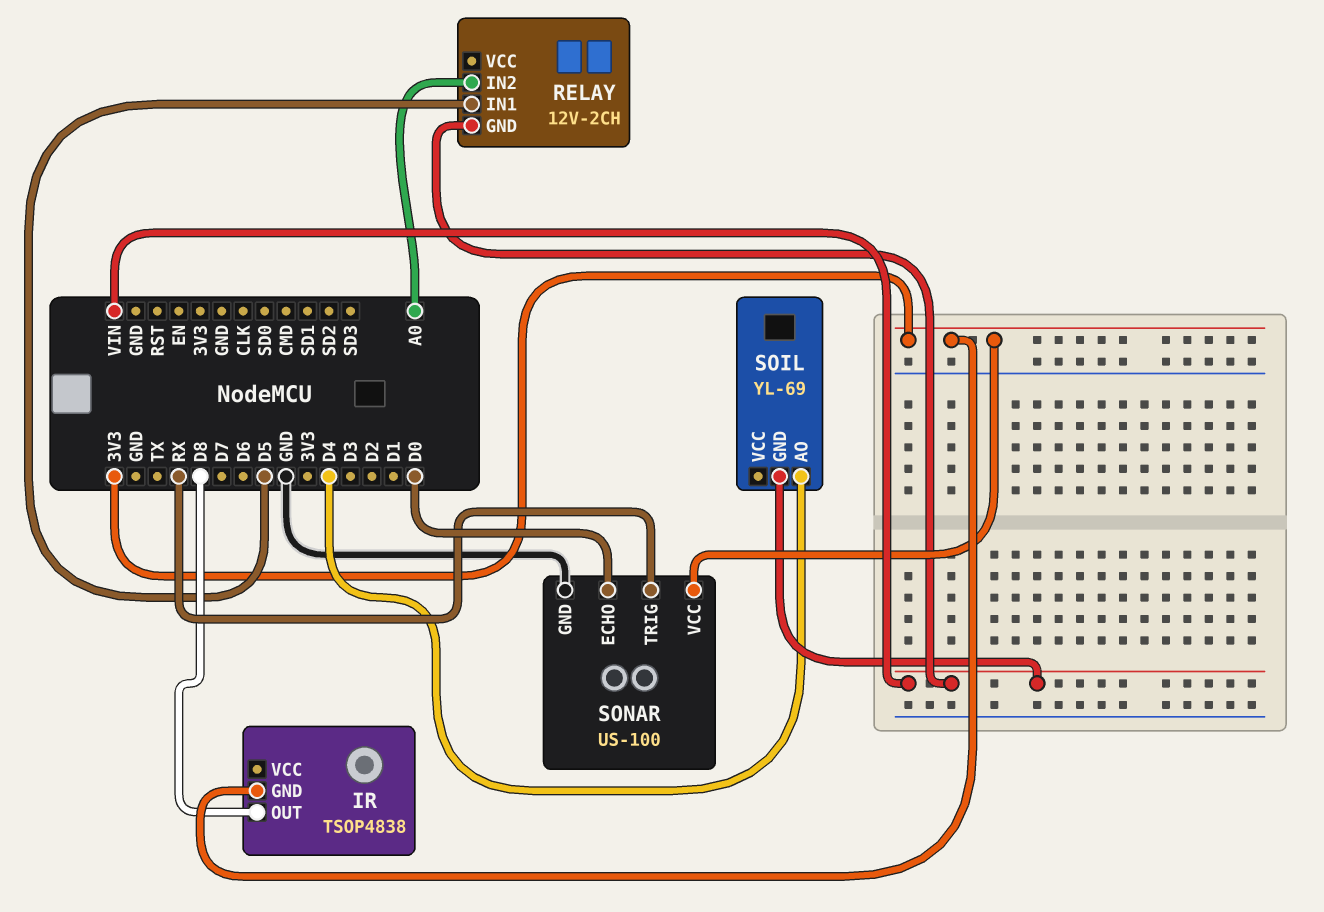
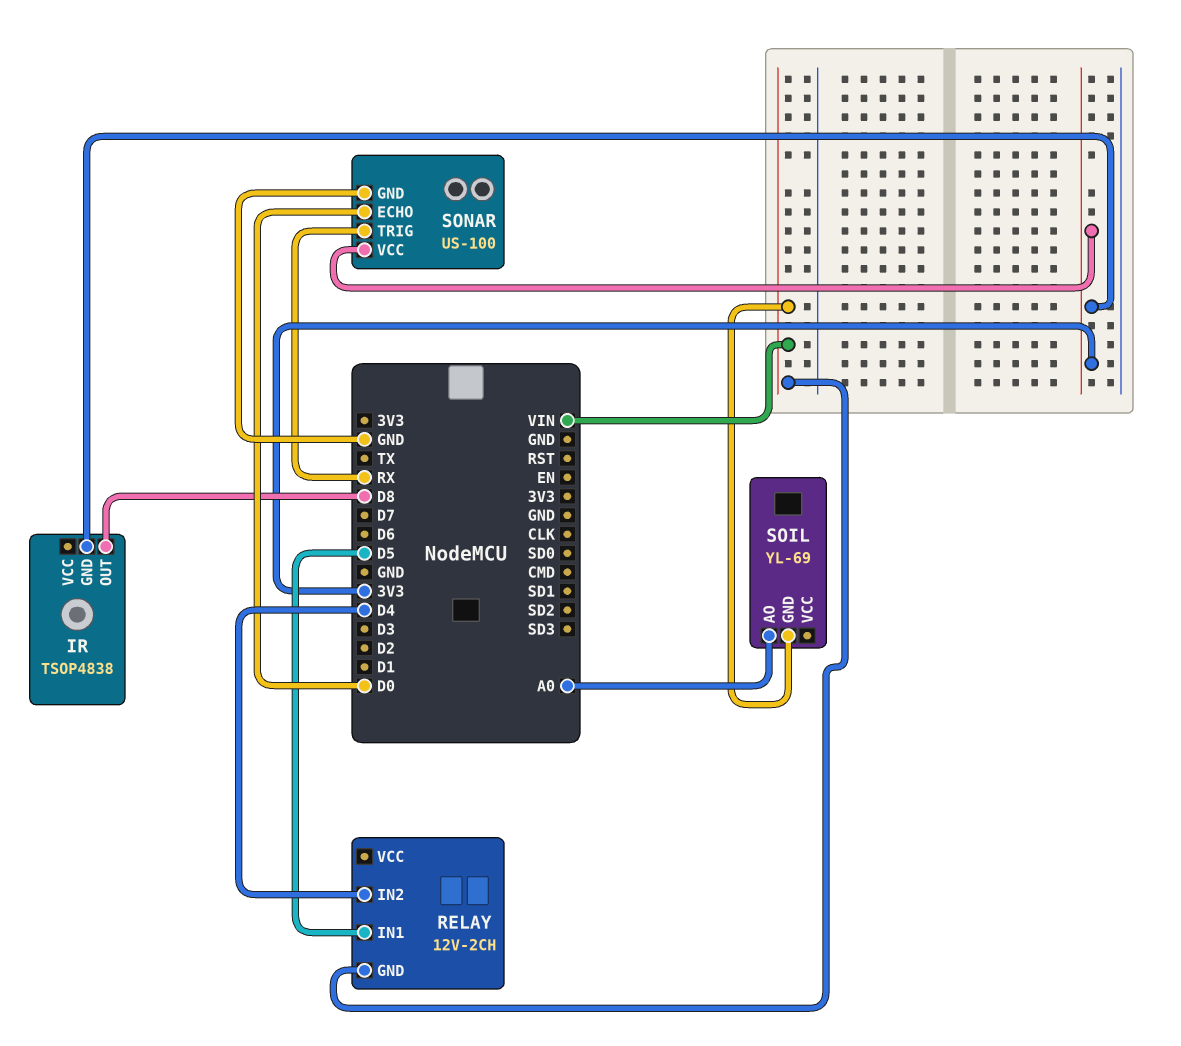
RELAY pin IN2: A0 -> D4
SOIL pin AO: D4 -> A0

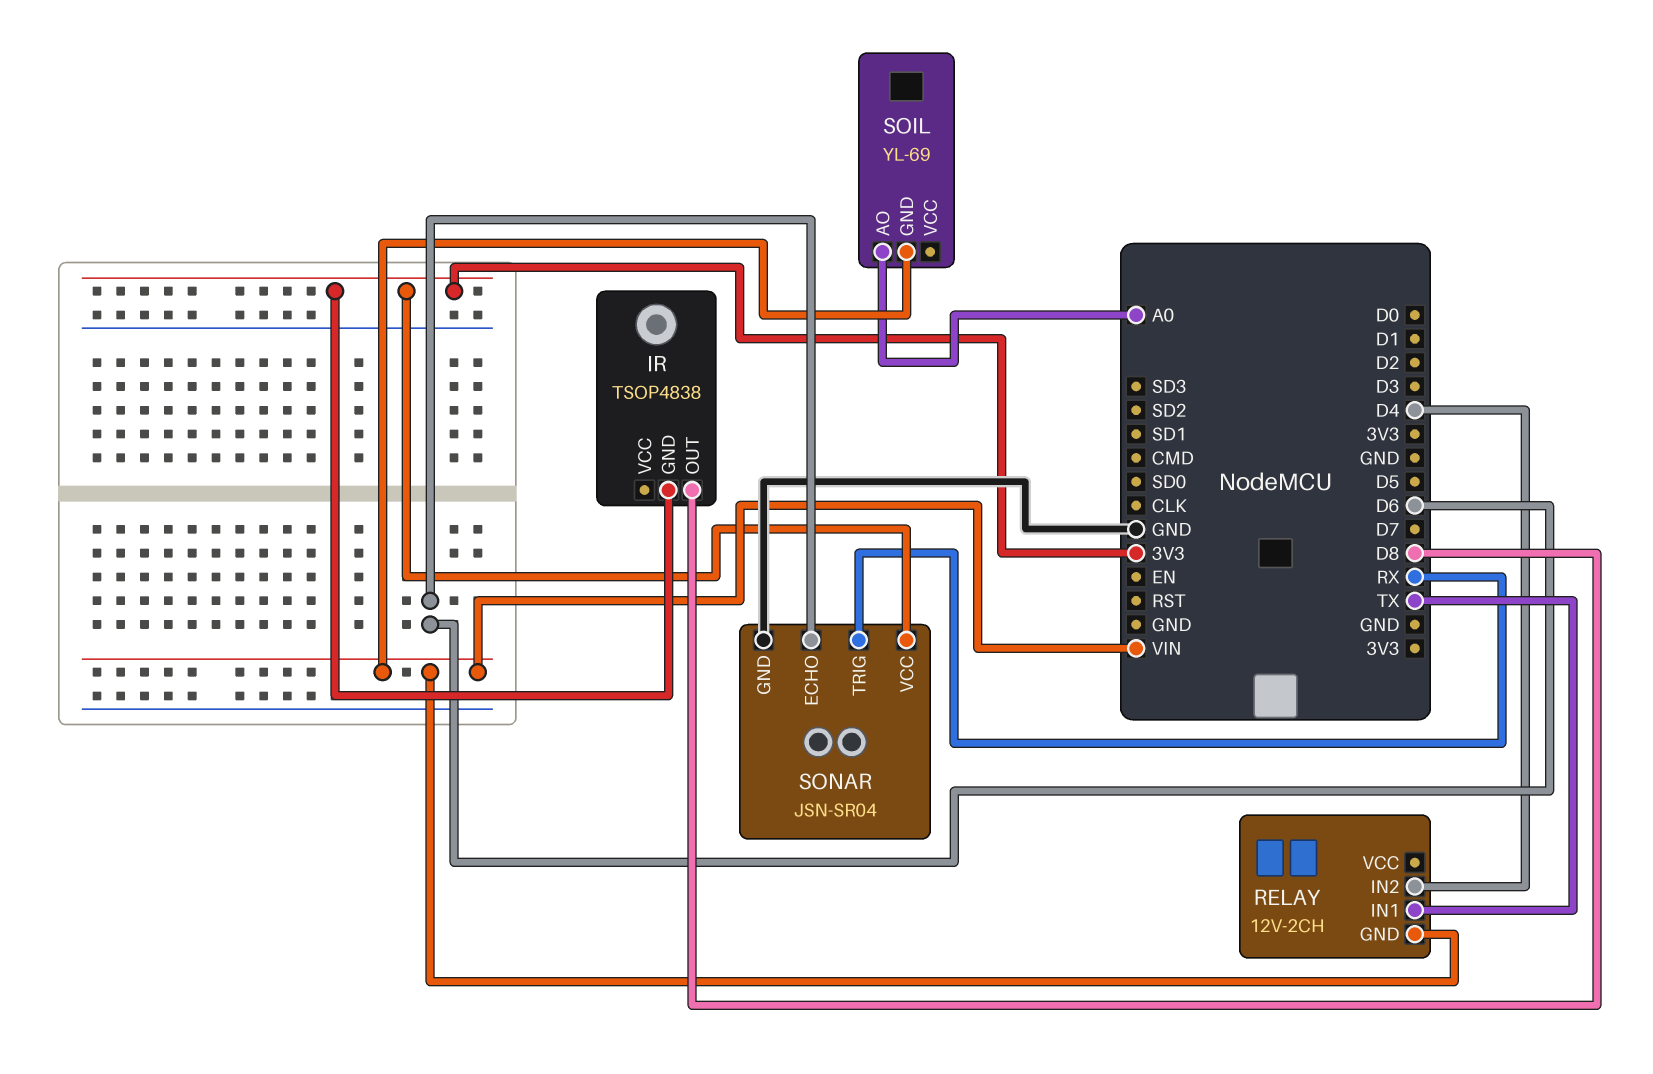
RELAY pin IN1: D5 -> TX
SONAR: US-100 -> JSN-SR04
SONAR pin ECHO: D0 -> D6

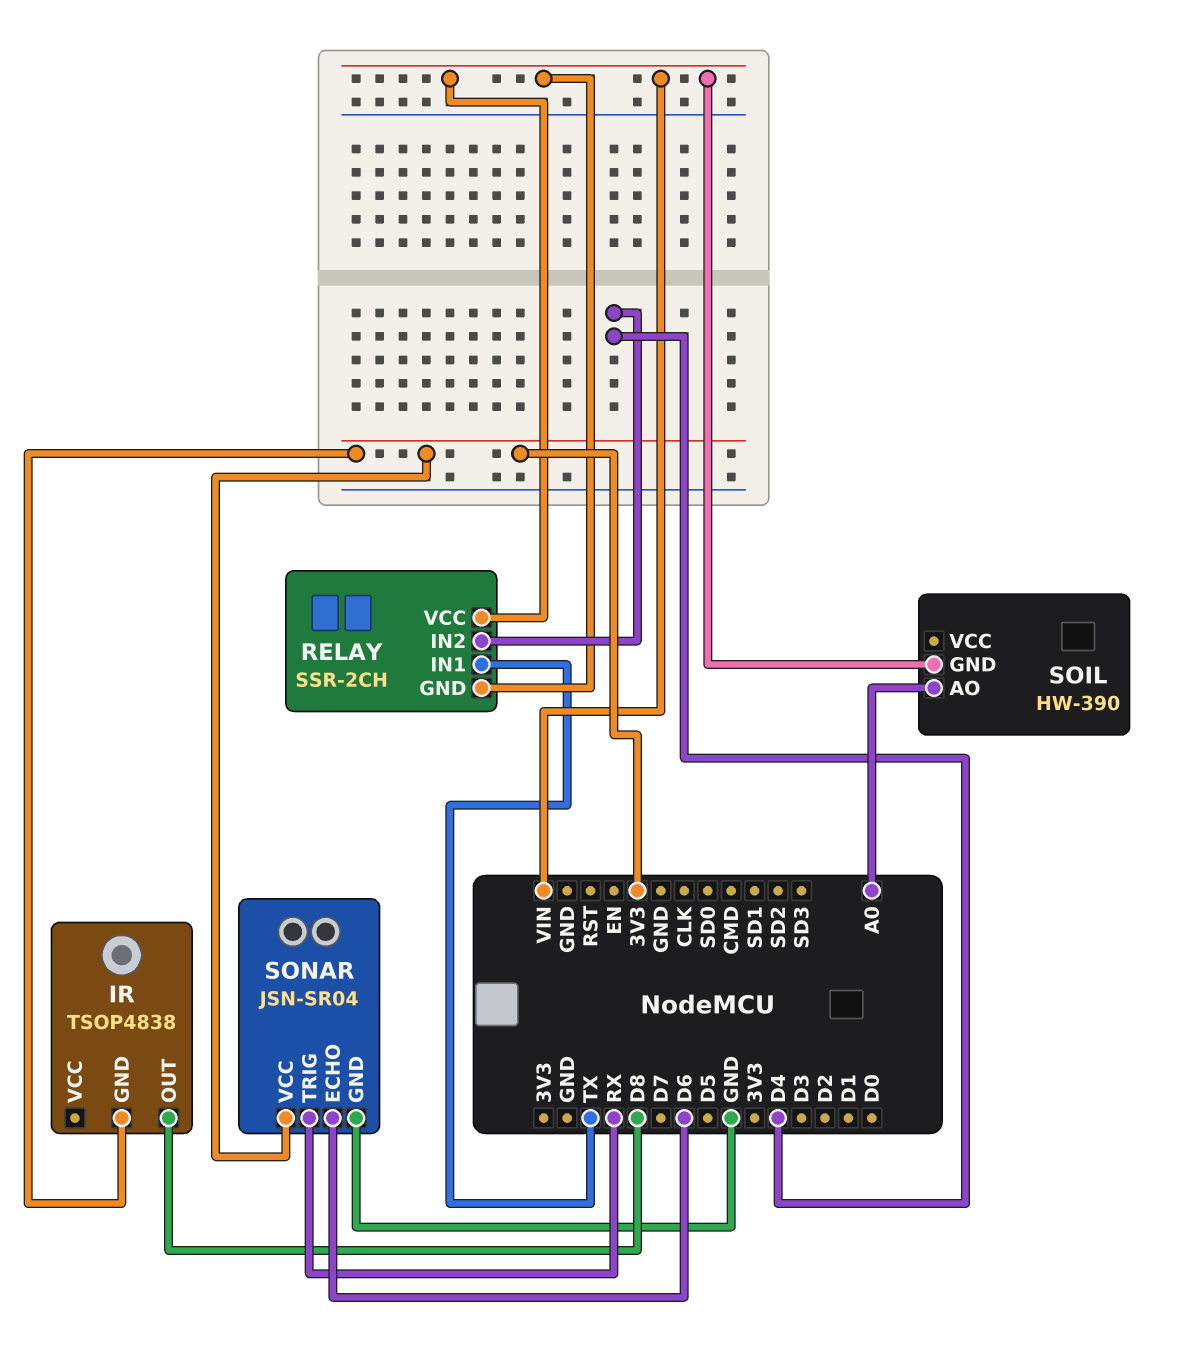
RELAY: 12V-2CH -> SSR-2CH
RELAY pin VCC: none -> VIN
SOIL: YL-69 -> HW-390

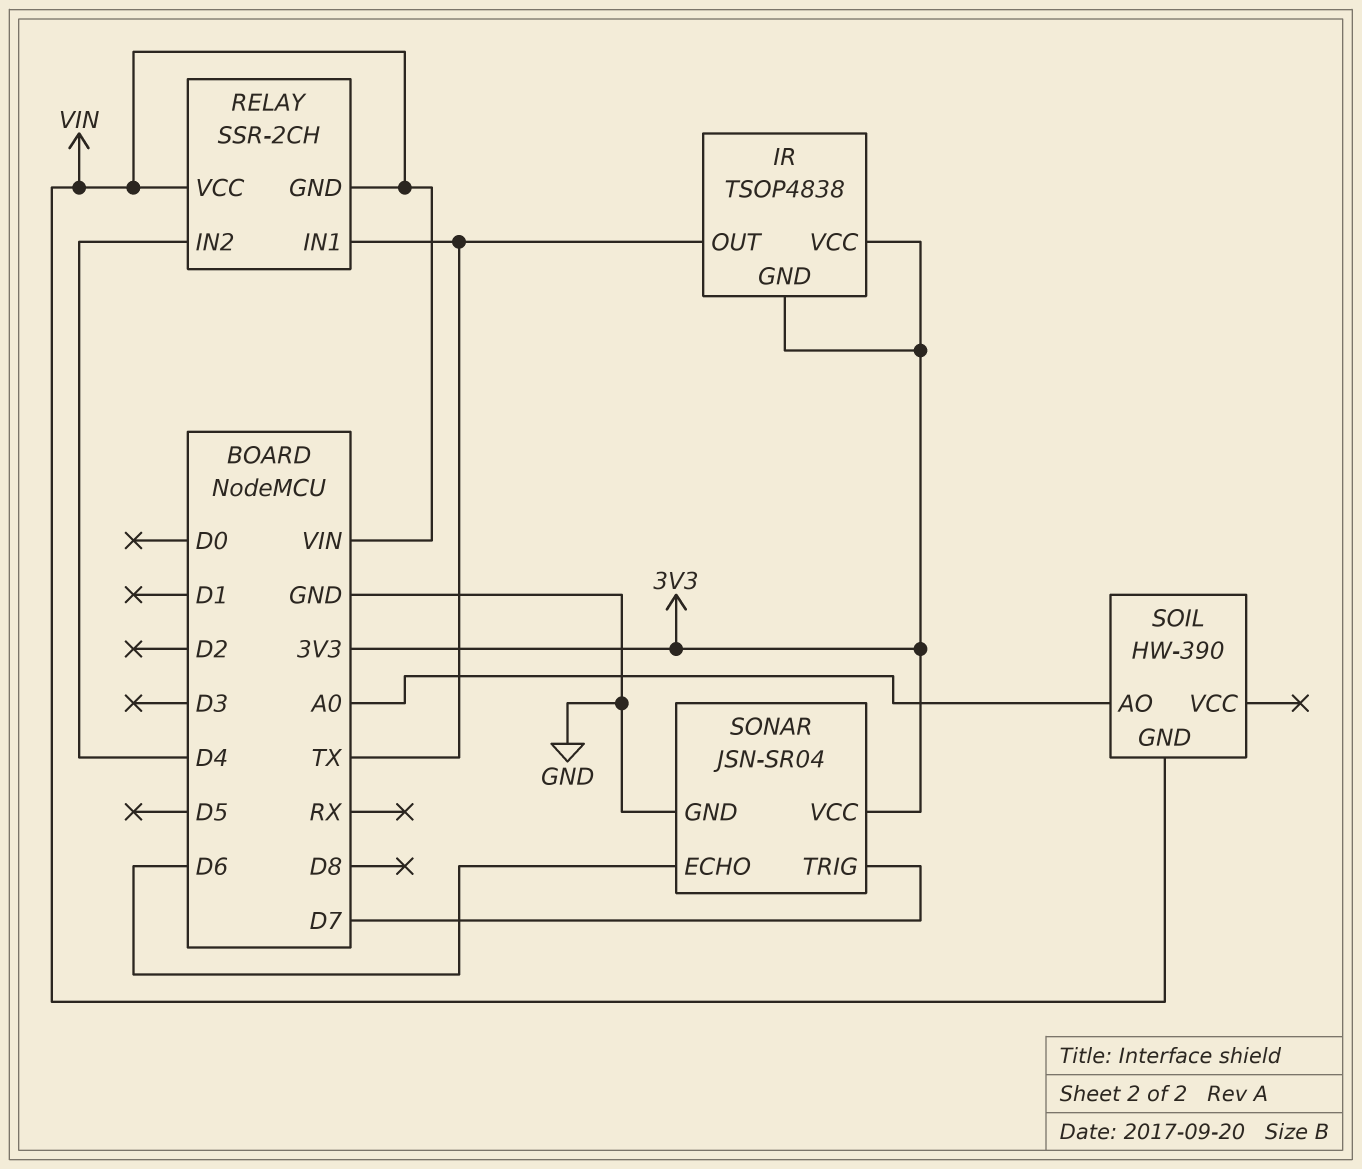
IR pin OUT: D8 -> TX
IR pin VCC: none -> 3V3
SONAR pin TRIG: RX -> D7

